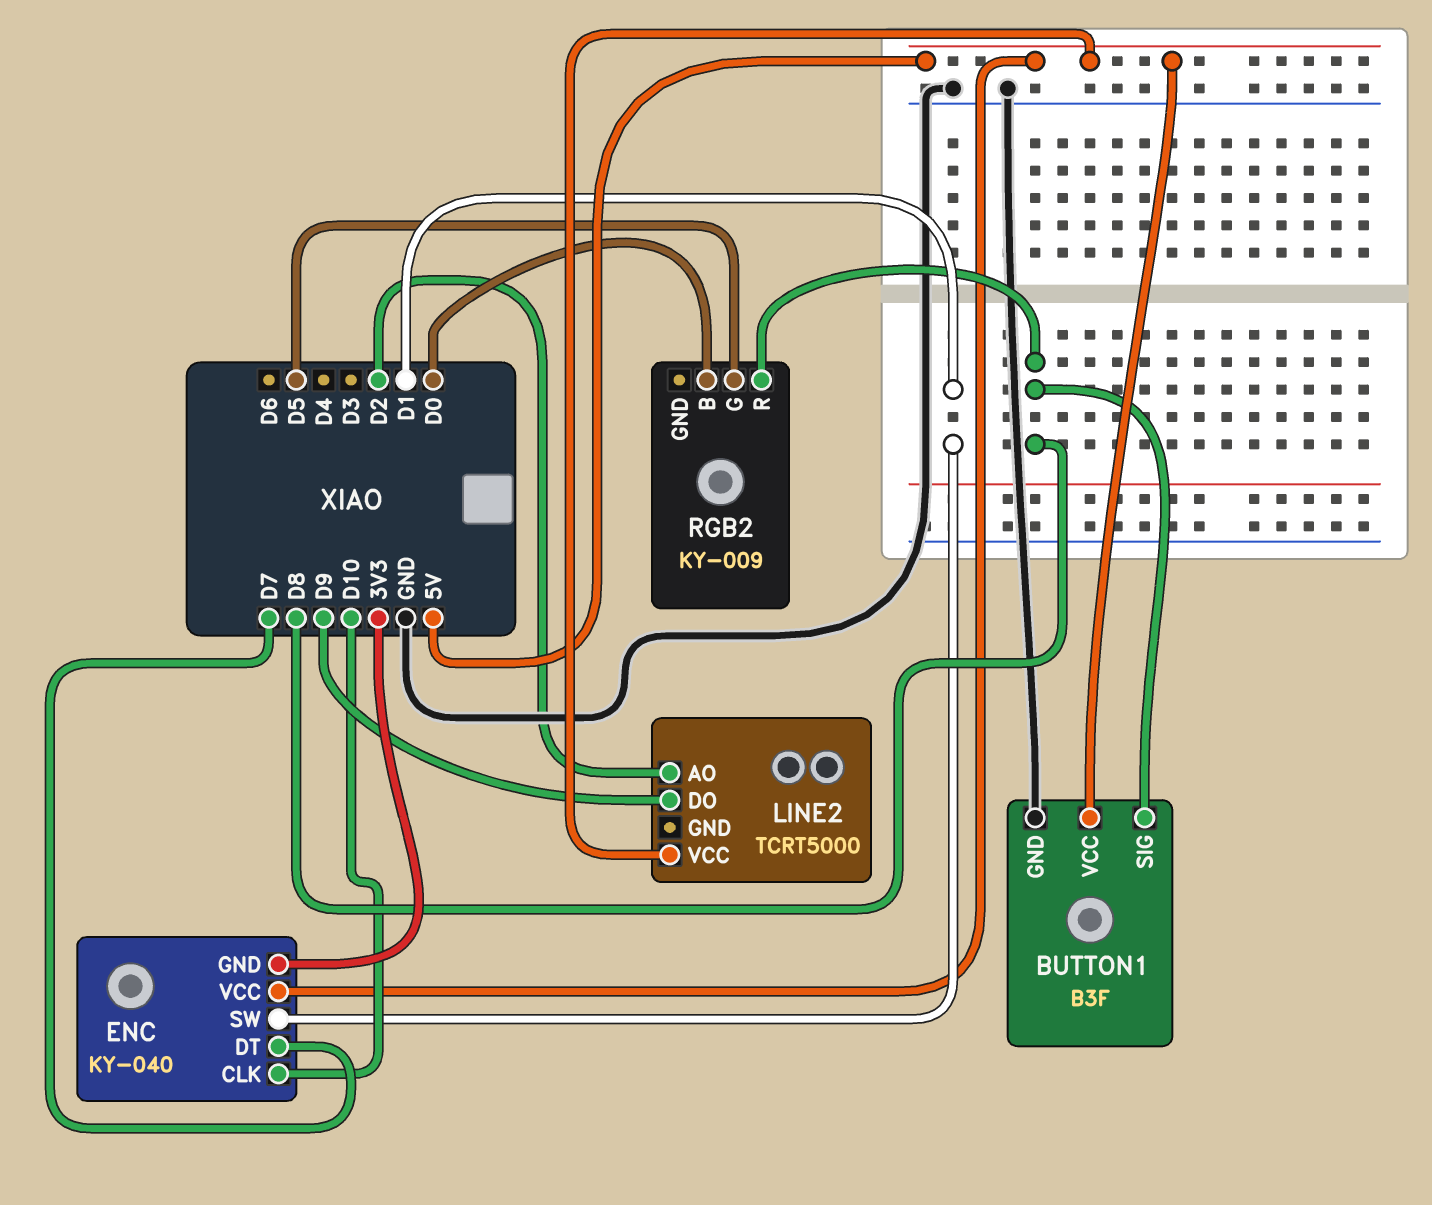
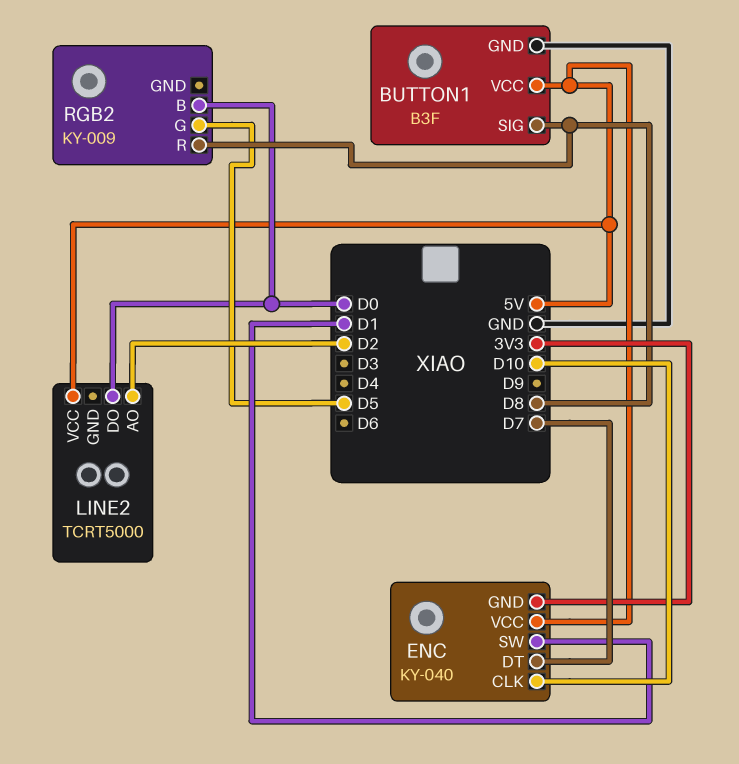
LINE2 pin DO: D9 -> D0

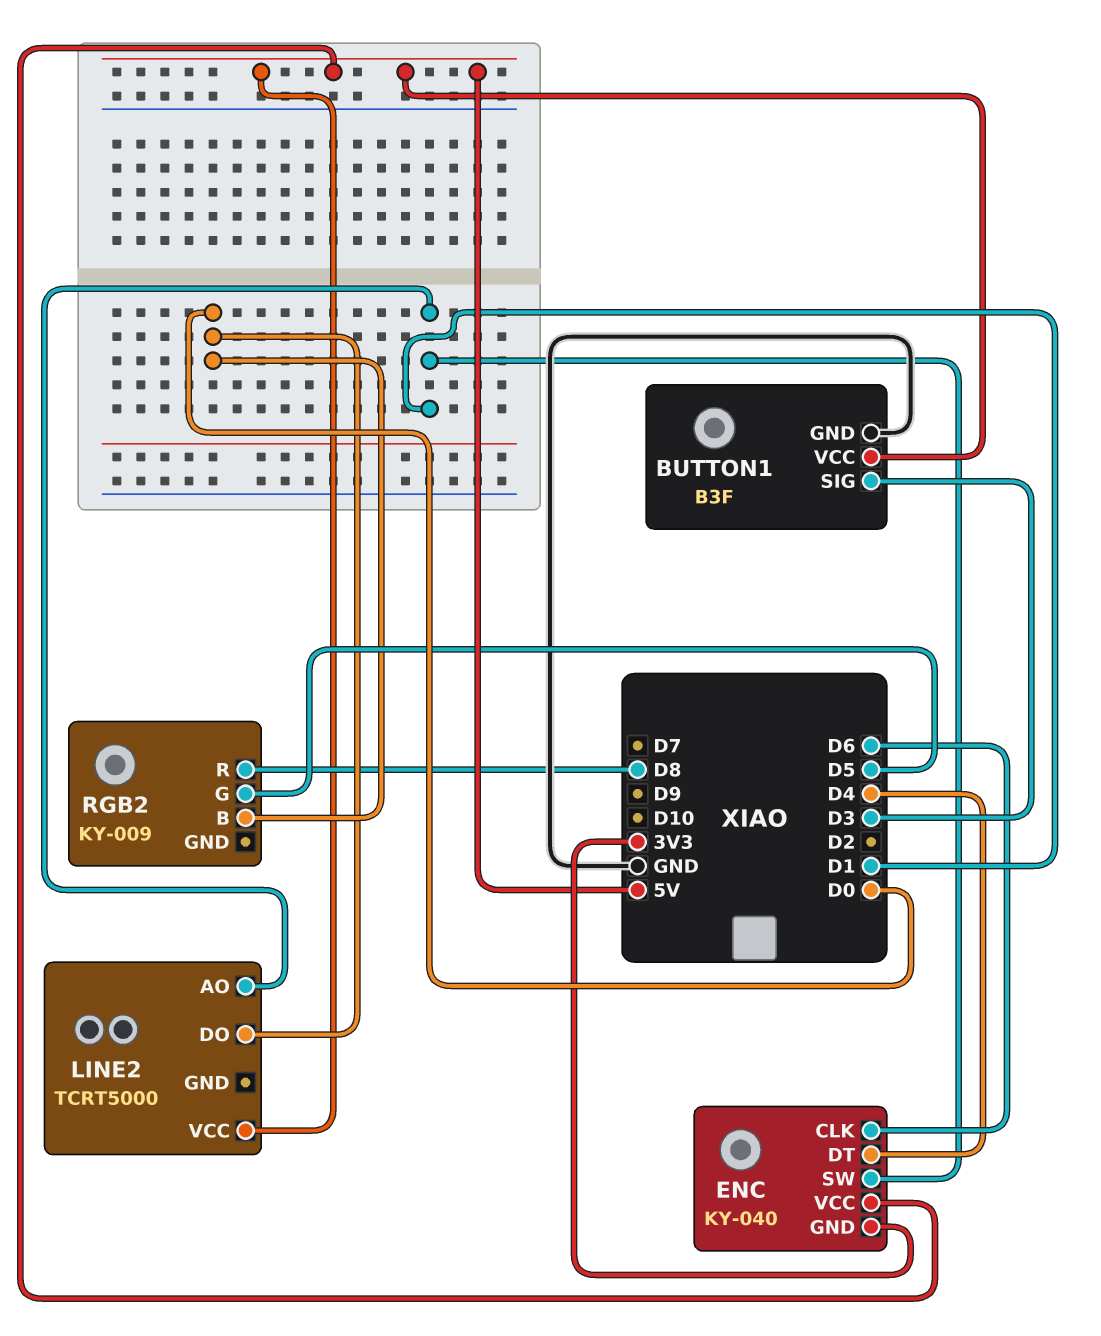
BUTTON1 pin SIG: D8 -> D3
ENC pin CLK: D10 -> D6
ENC pin DT: D7 -> D4
LINE2 pin AO: D2 -> D1

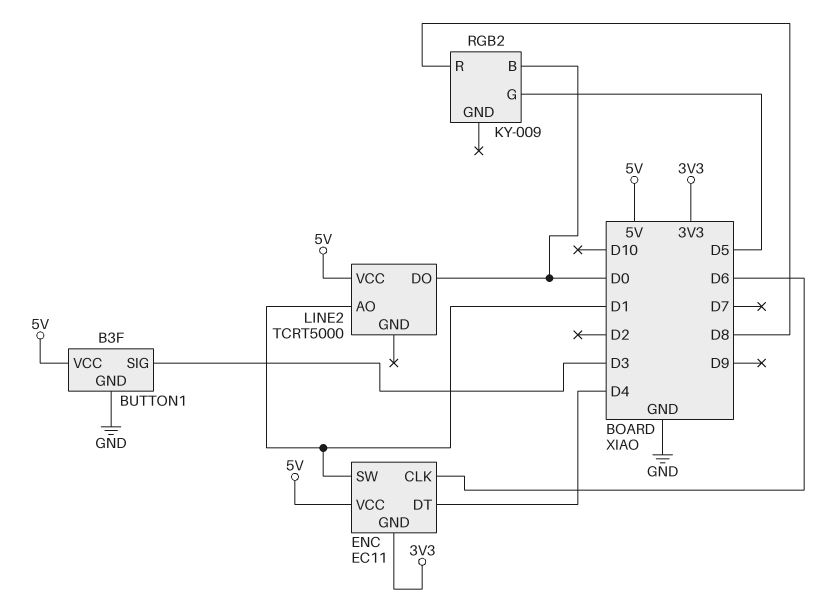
ENC: KY-040 -> EC11

